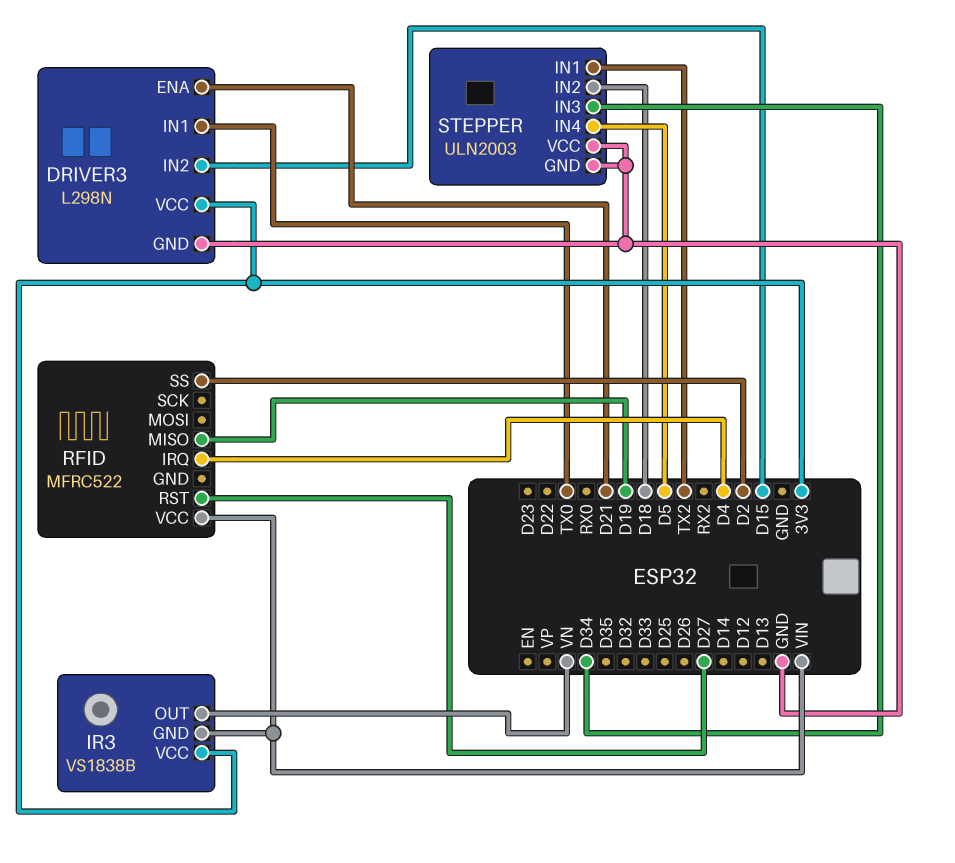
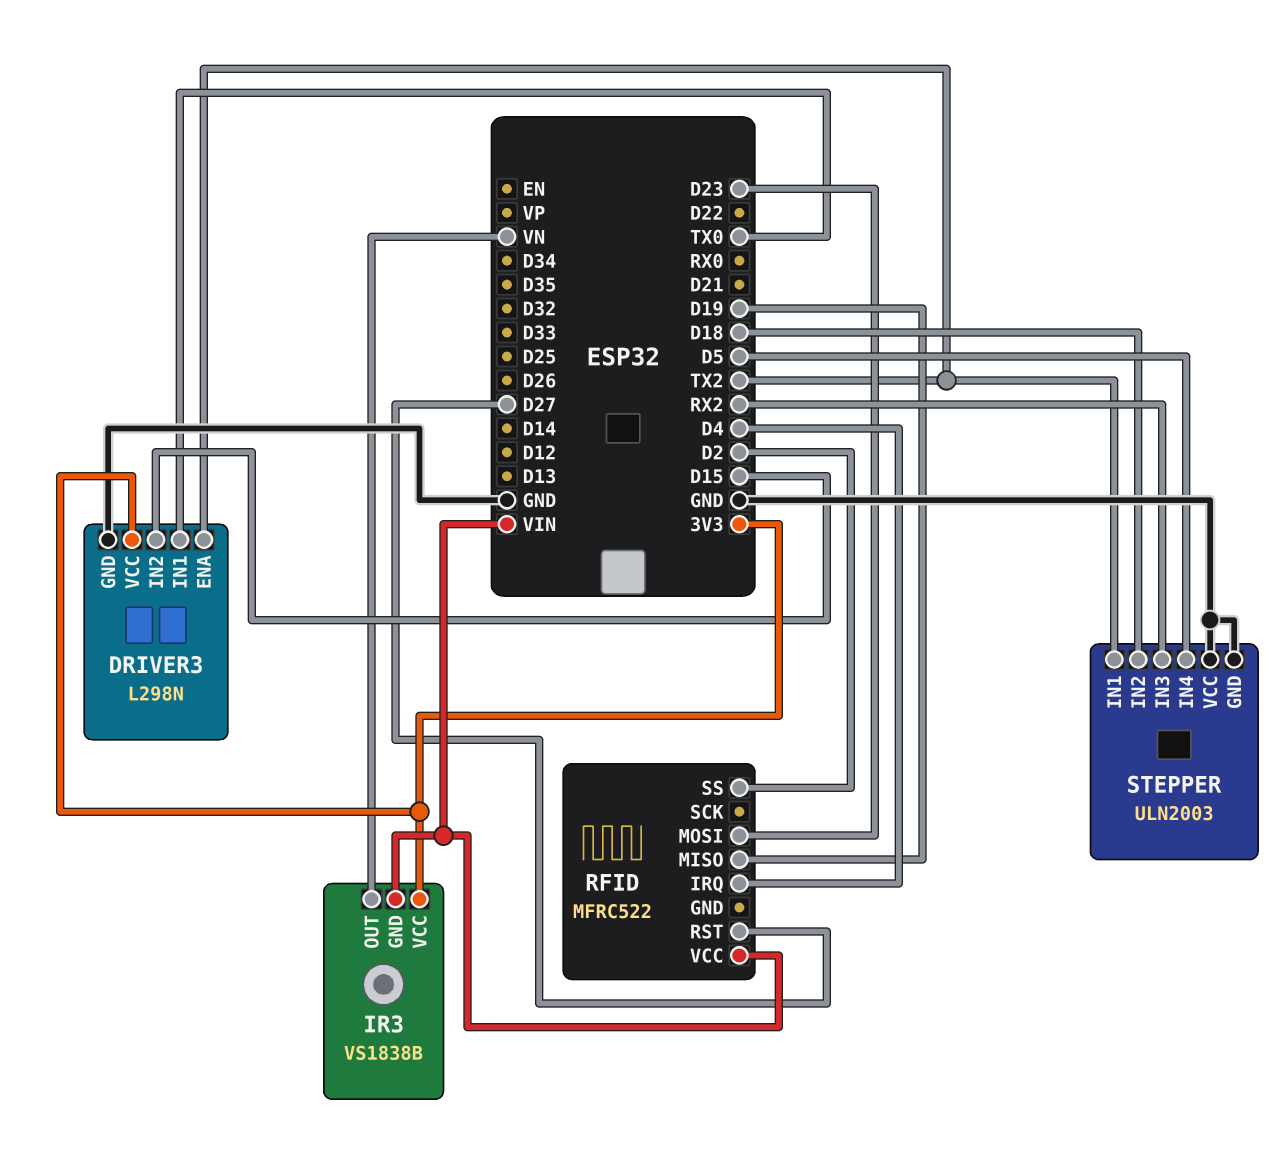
DRIVER3 pin ENA: D21 -> TX2
RFID pin MOSI: none -> D23
STEPPER pin IN3: D34 -> RX2

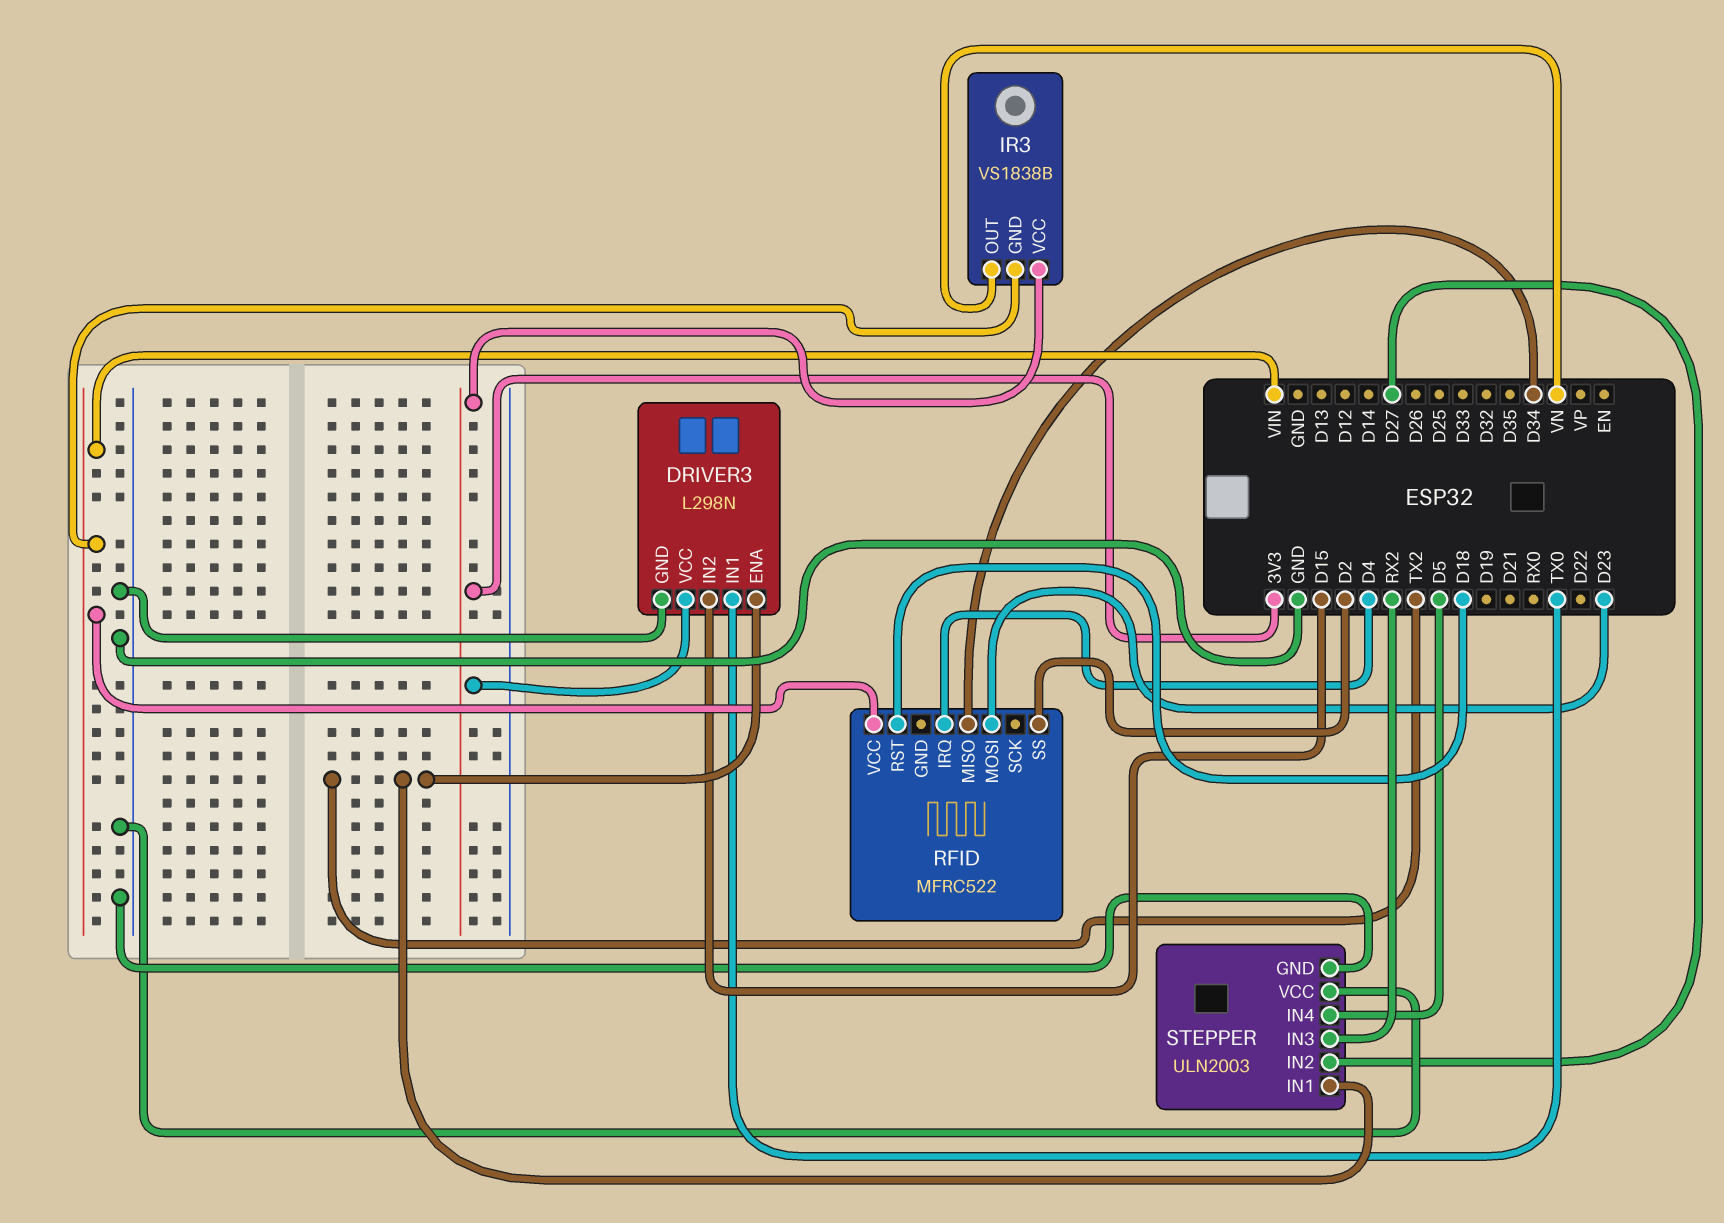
RFID pin MISO: D19 -> D34
RFID pin RST: D27 -> D18
STEPPER pin IN2: D18 -> D27

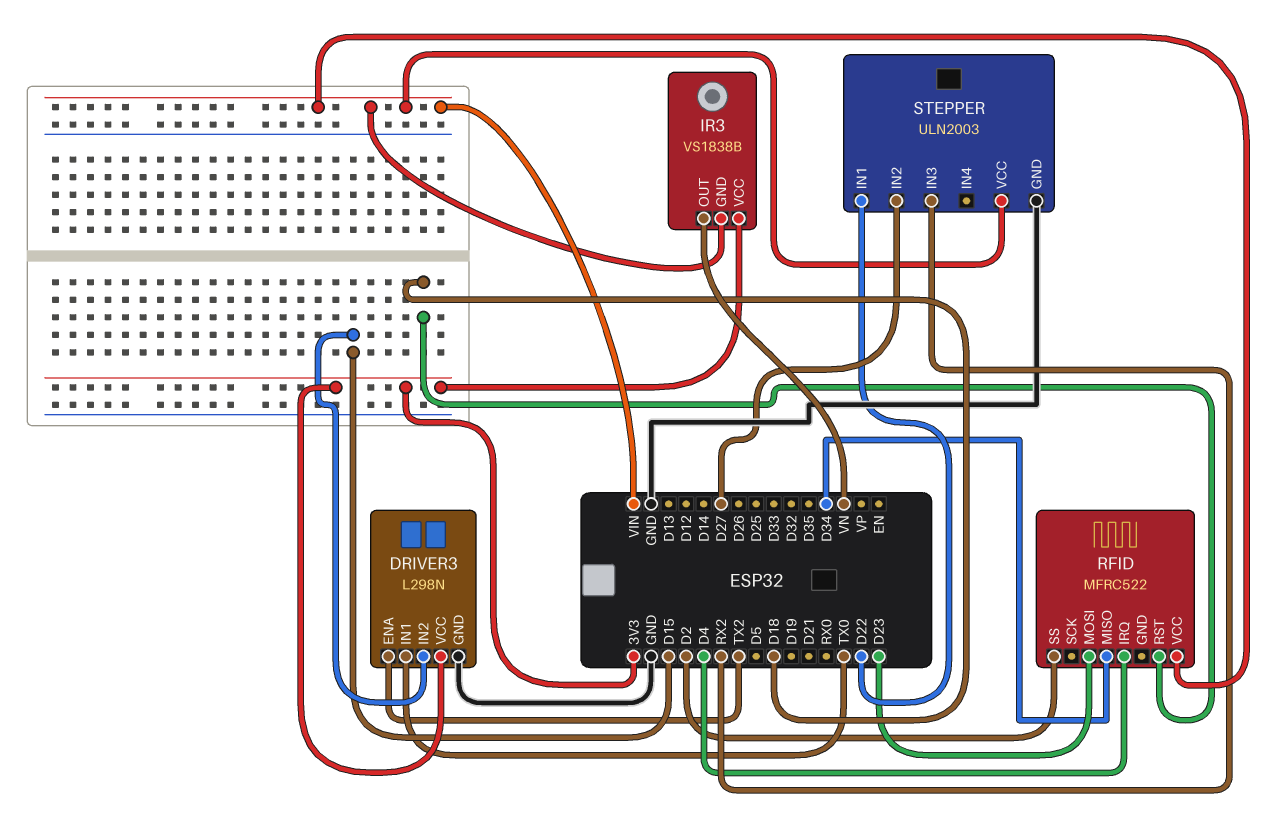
STEPPER pin IN1: TX2 -> D22
STEPPER pin IN4: D5 -> none
STEPPER pin VCC: GND -> VIN

